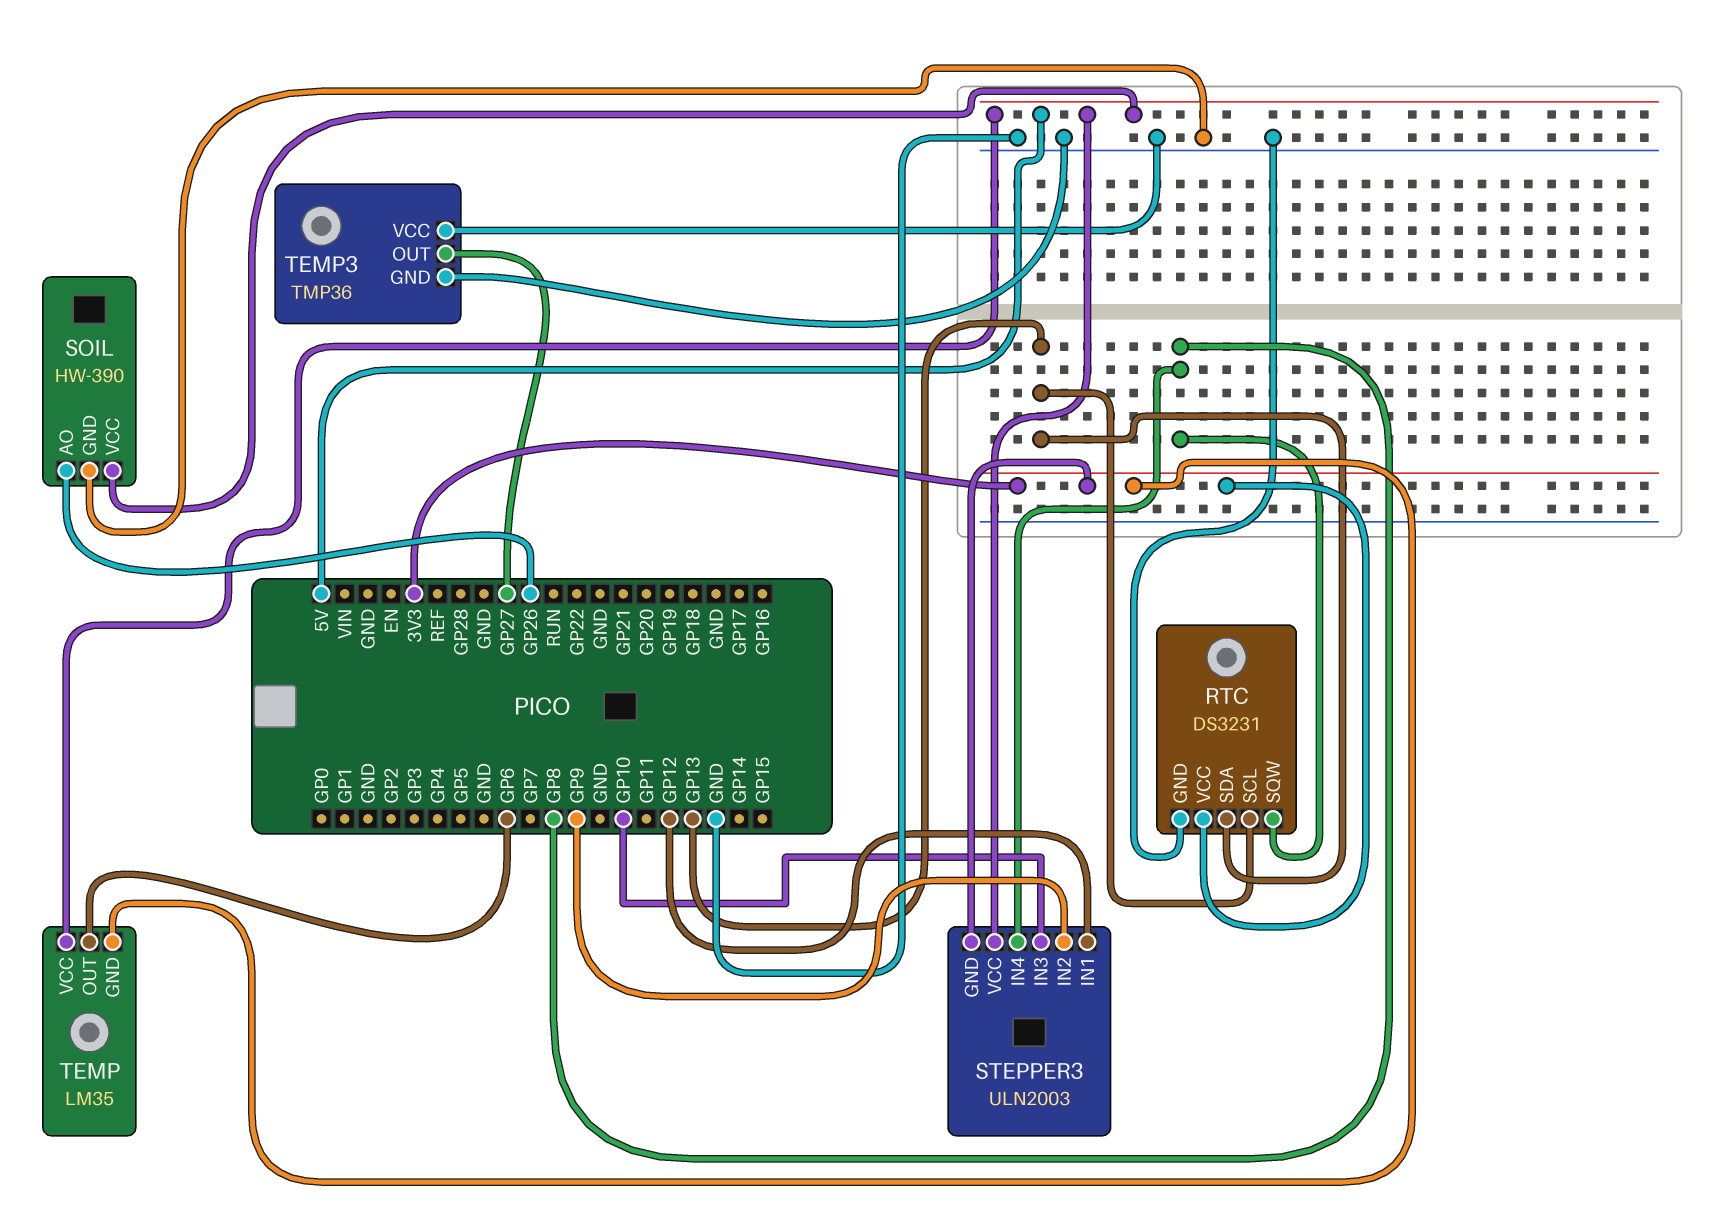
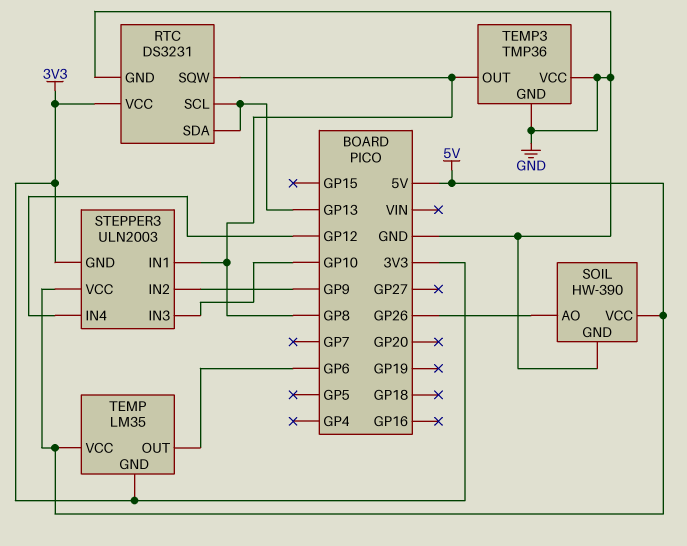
STEPPER3 pin IN1: GP12 -> GP8
STEPPER3 pin IN4: GP8 -> GP12
TEMP3 pin OUT: GP27 -> GP8

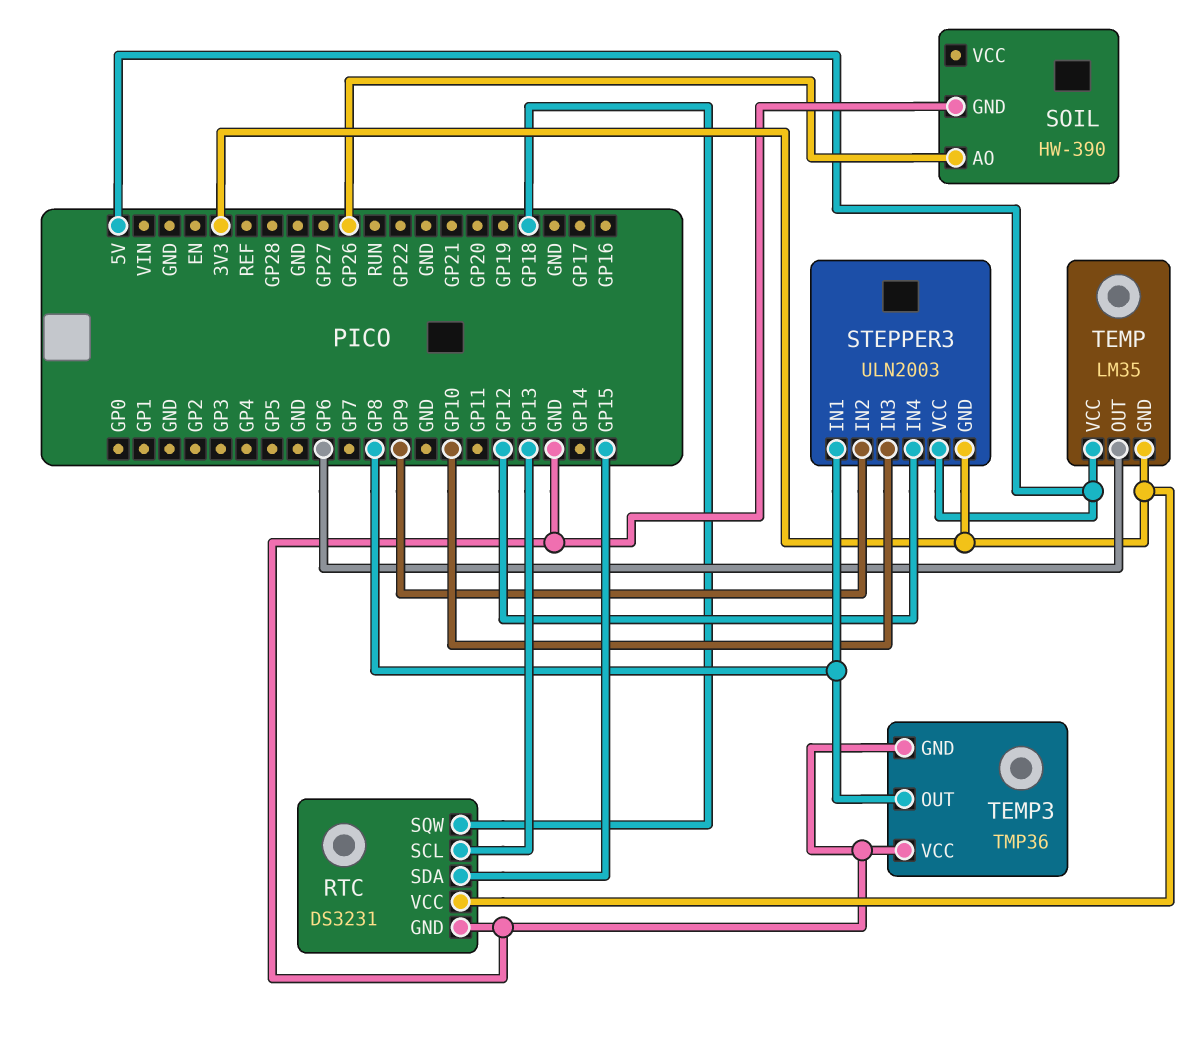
RTC pin SDA: GP13 -> GP15
RTC pin SQW: GP8 -> GP18
SOIL pin VCC: 5V -> none

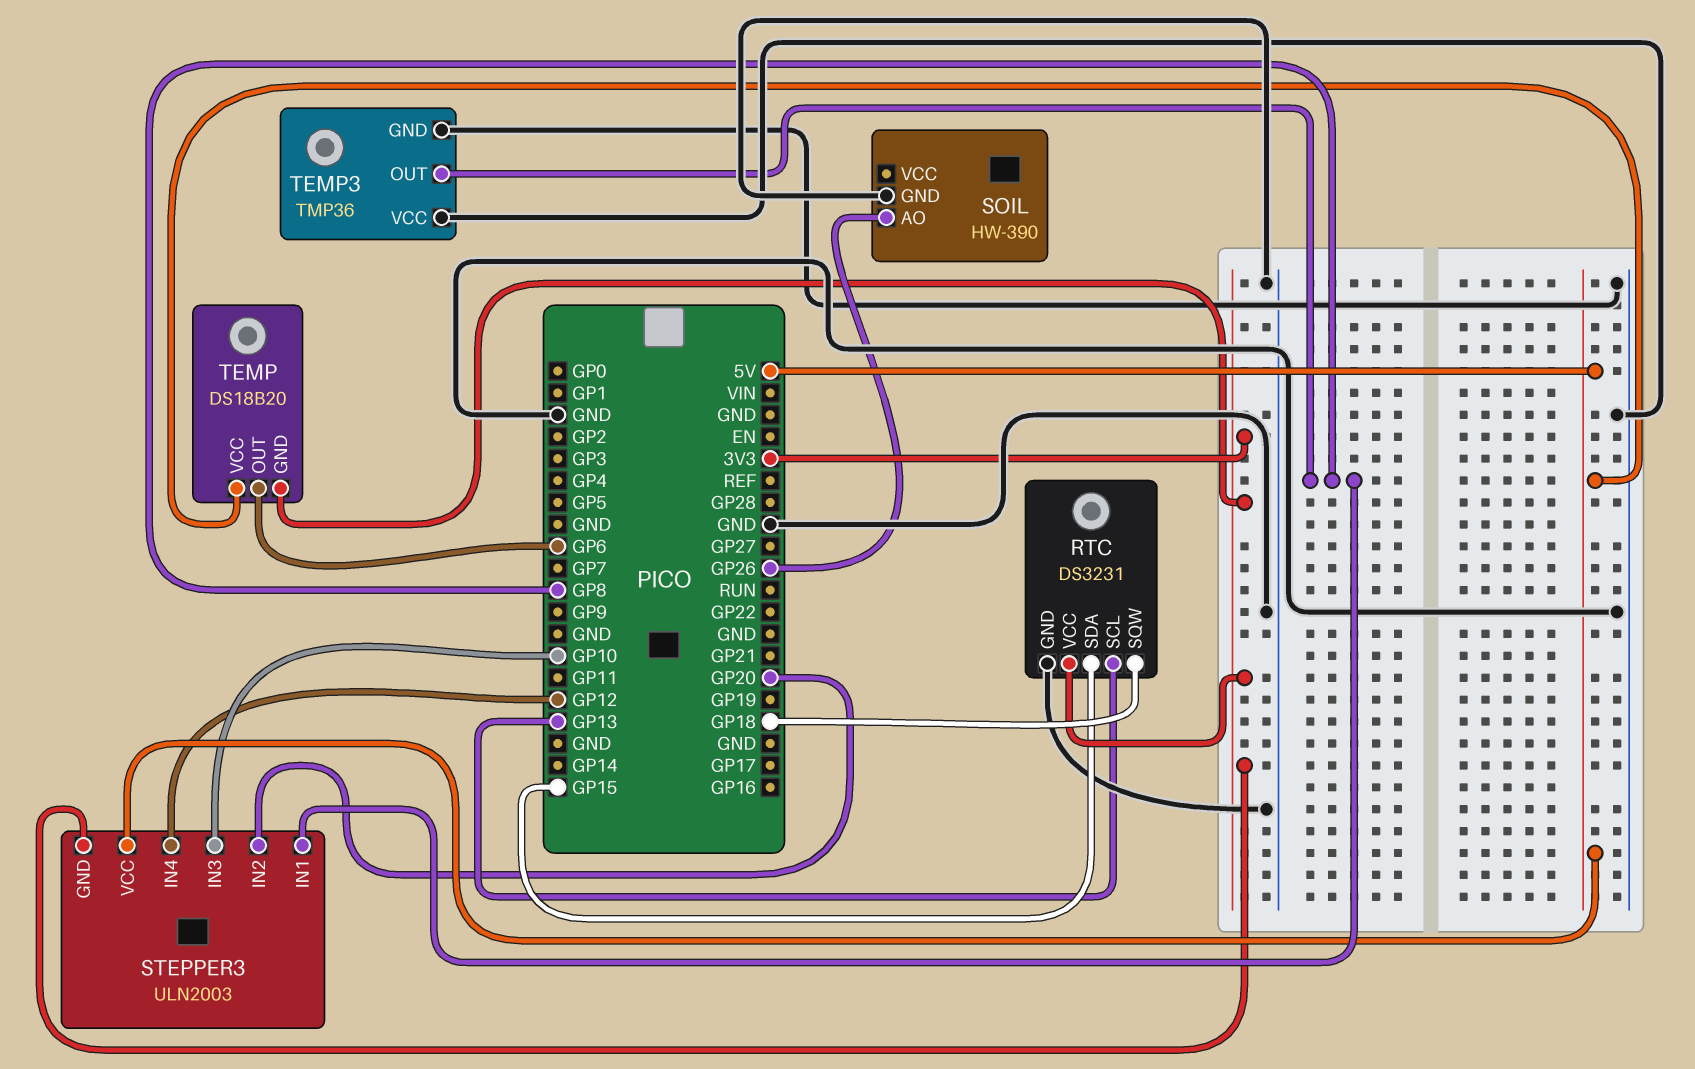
STEPPER3 pin IN2: GP9 -> GP20
TEMP: LM35 -> DS18B20

